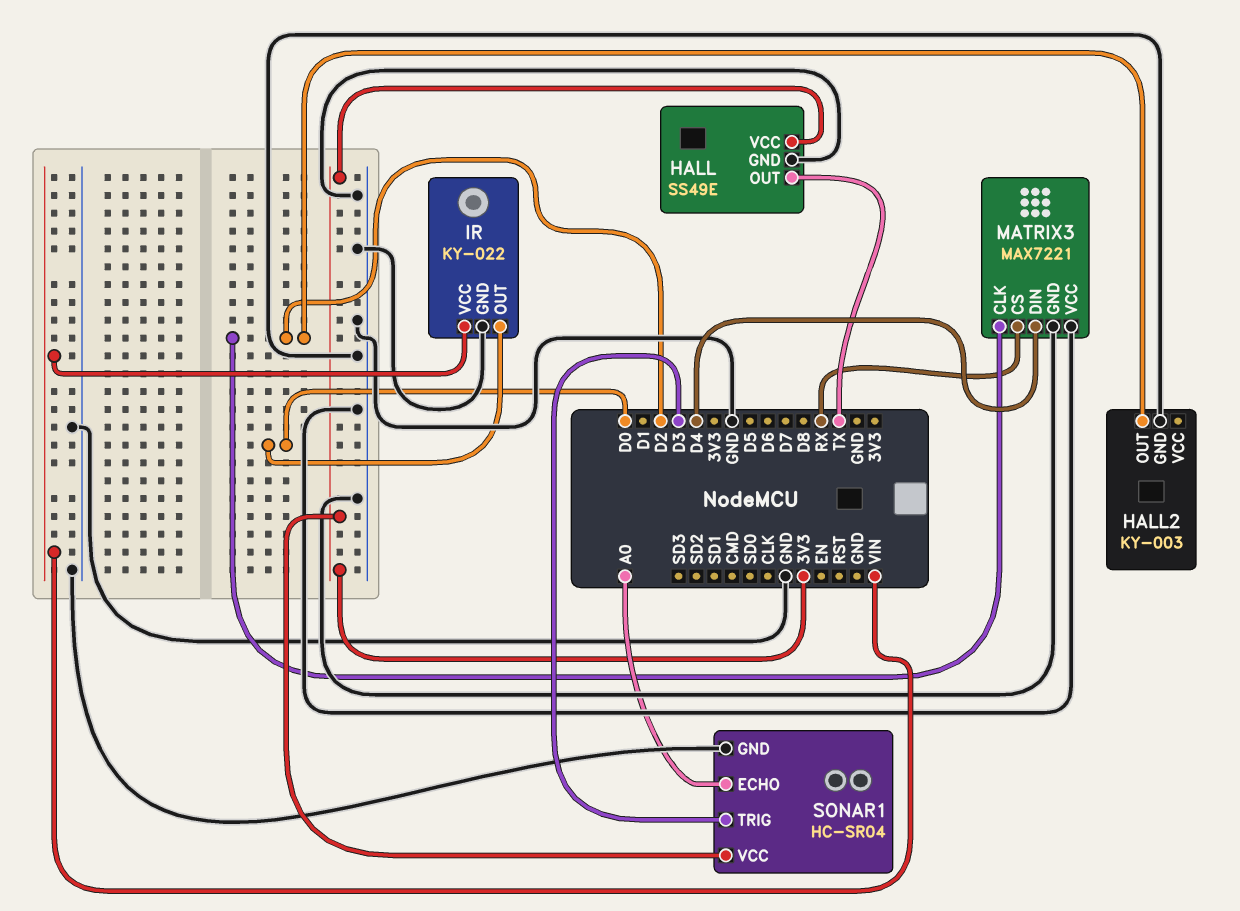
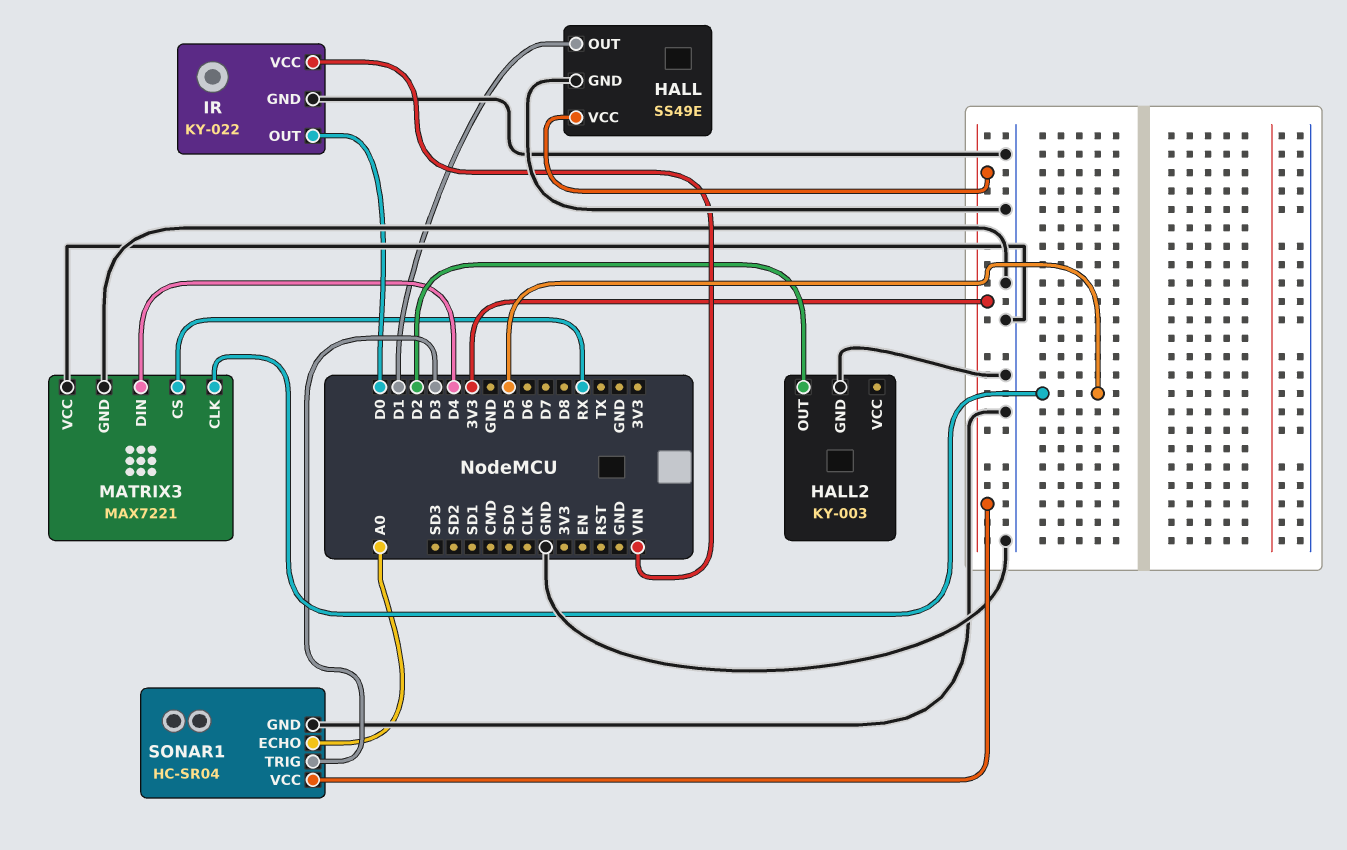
HALL pin OUT: TX -> D1
MATRIX3 pin CLK: D2 -> D5

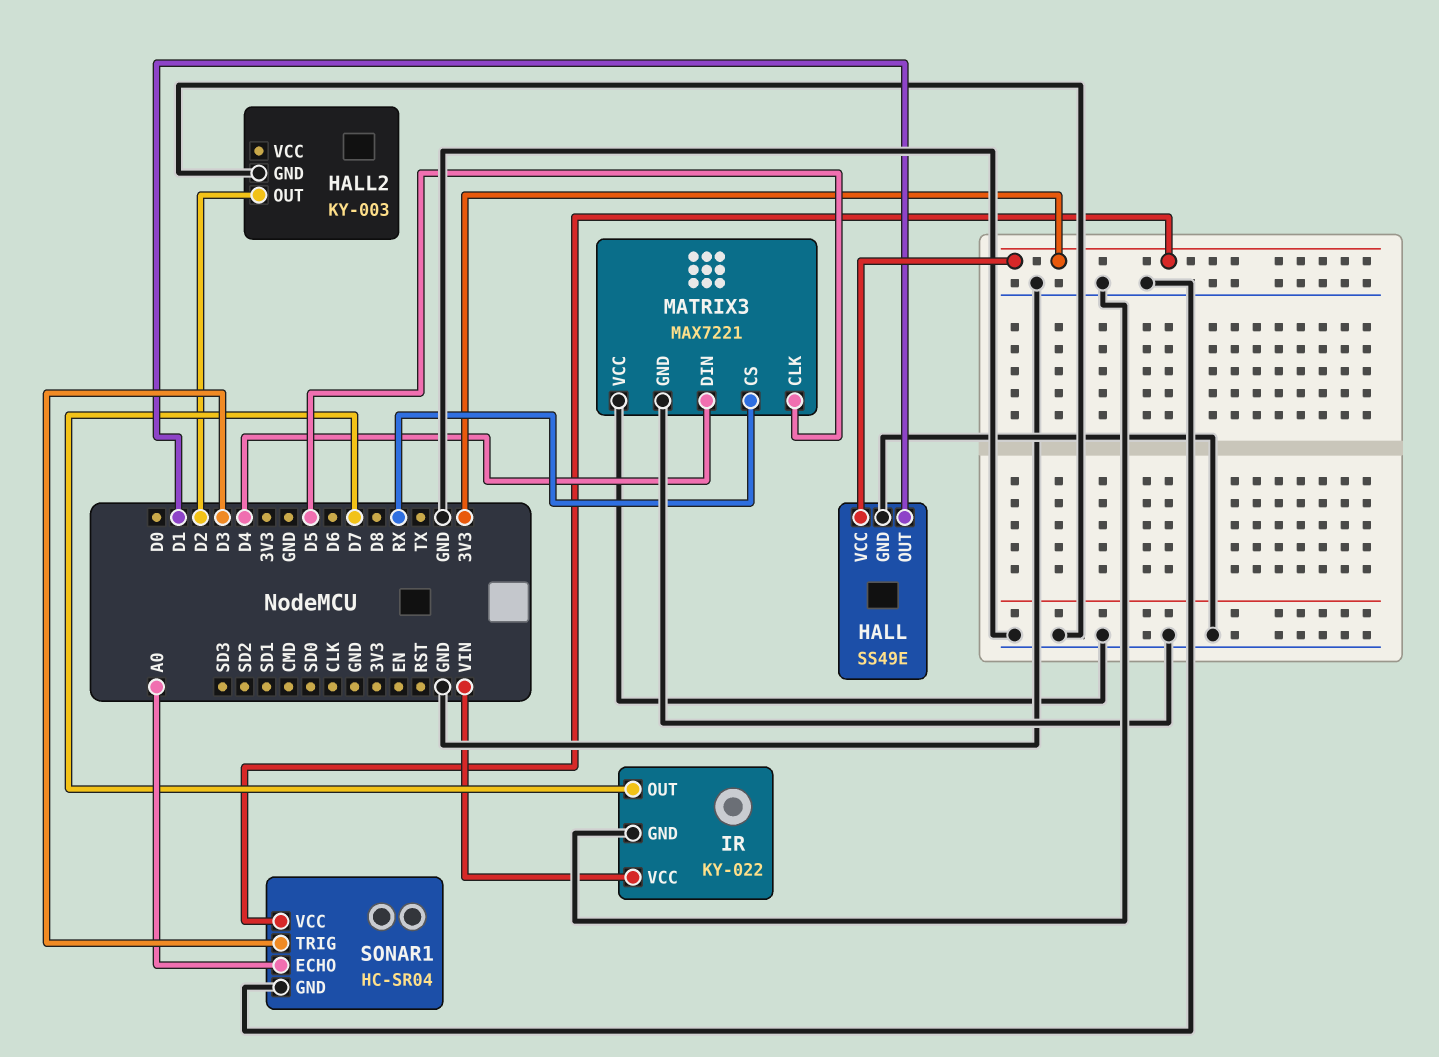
IR pin OUT: D0 -> D7

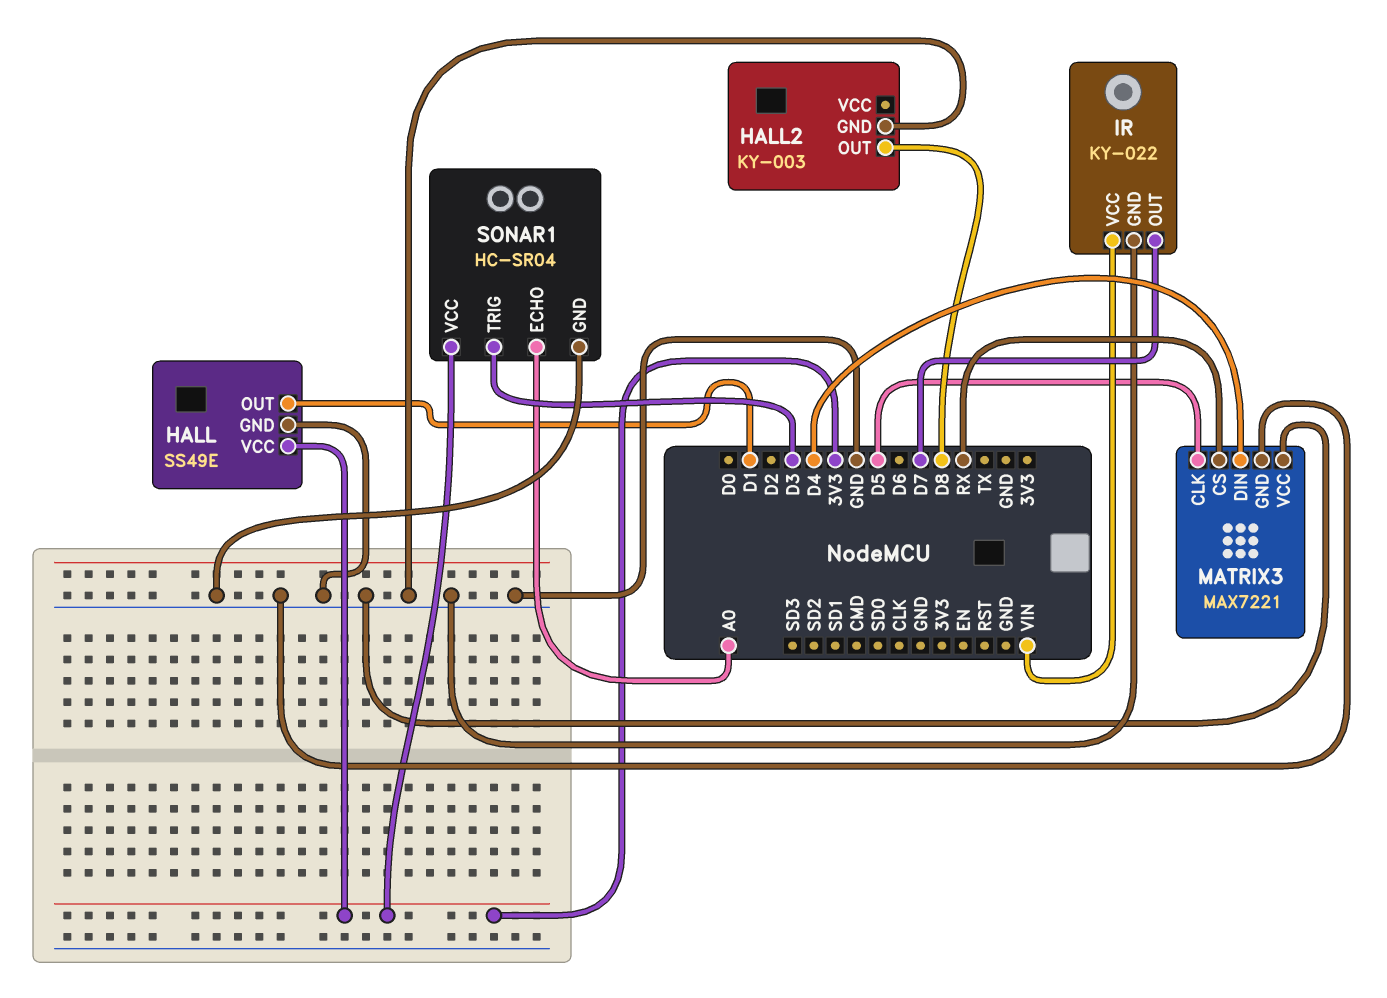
HALL2 pin OUT: D2 -> D8

